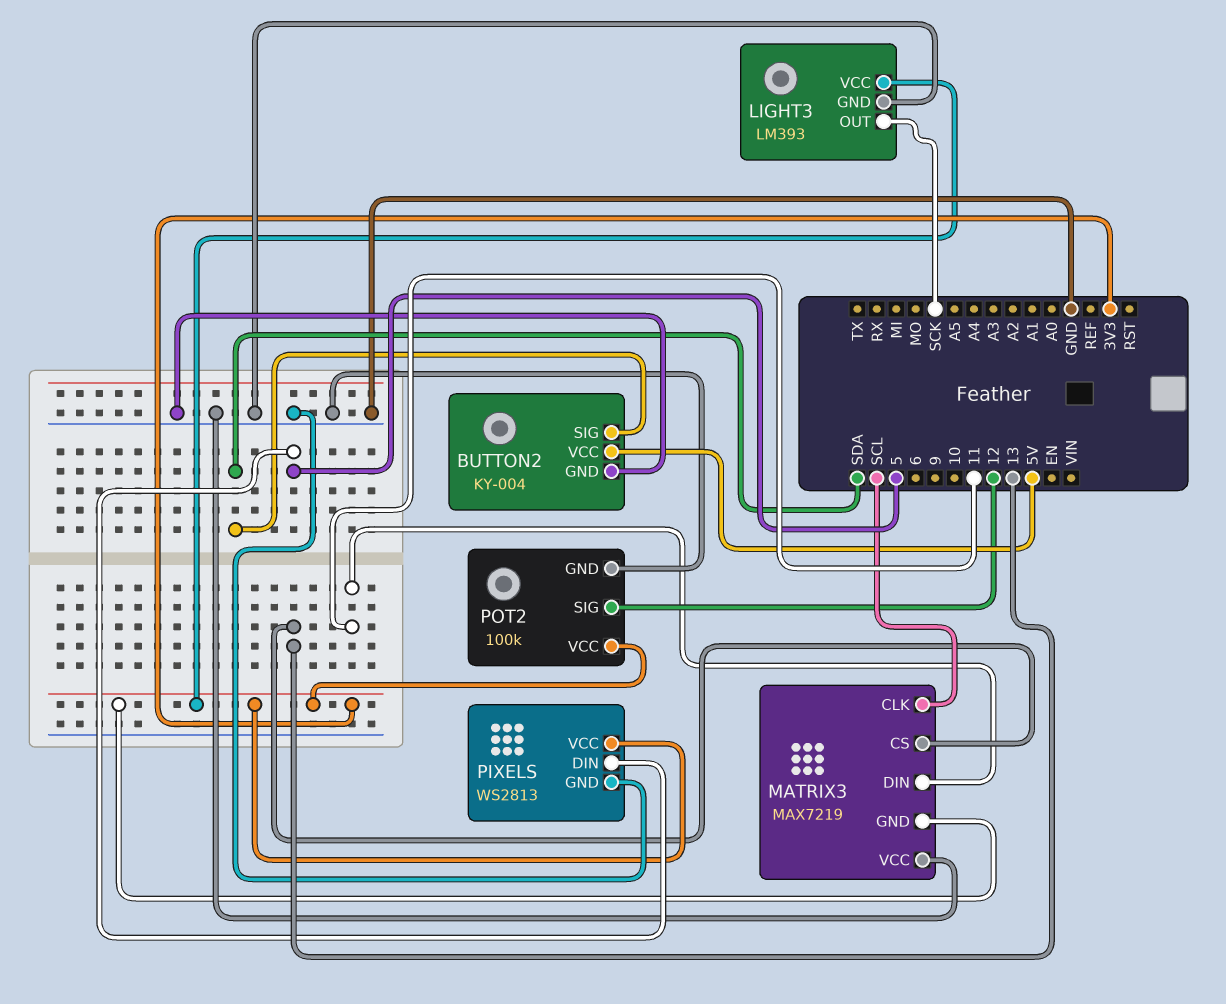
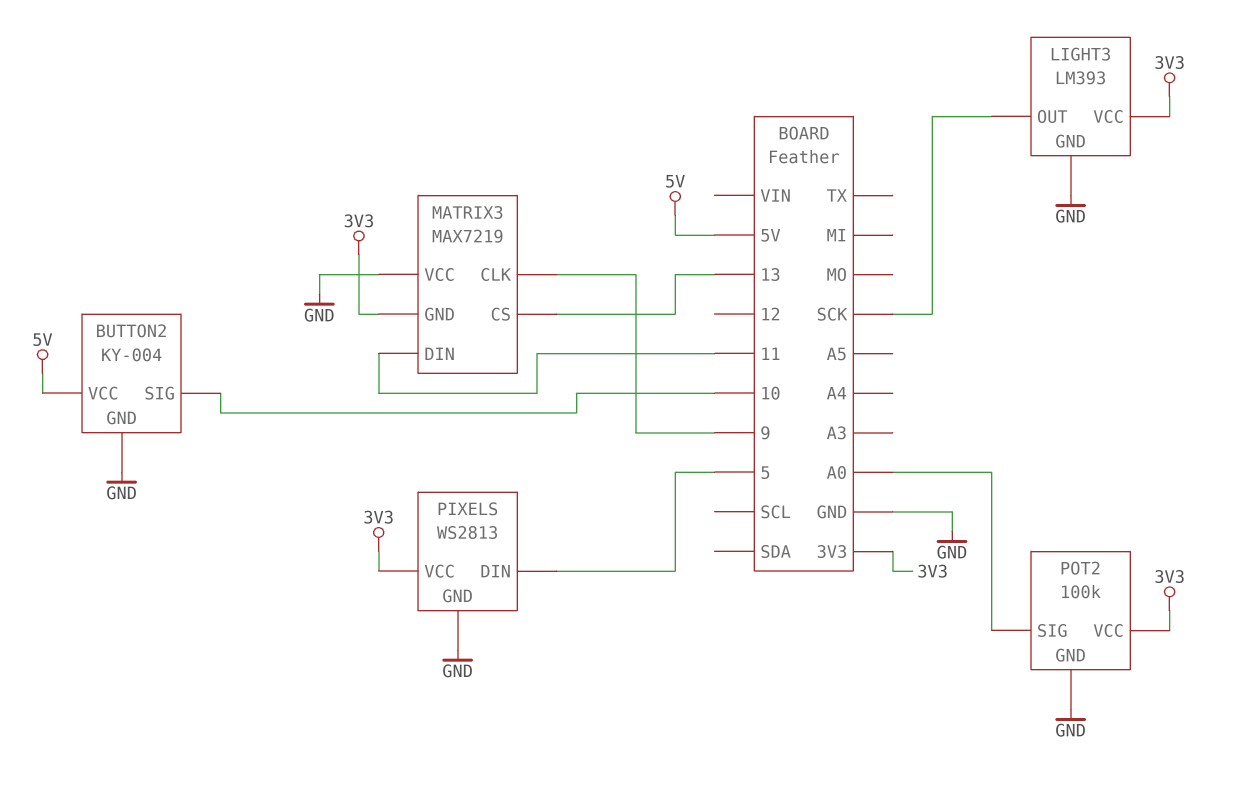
BUTTON2 pin SIG: SDA -> 10
MATRIX3 pin CLK: SCL -> 9
POT2 pin SIG: 12 -> A0

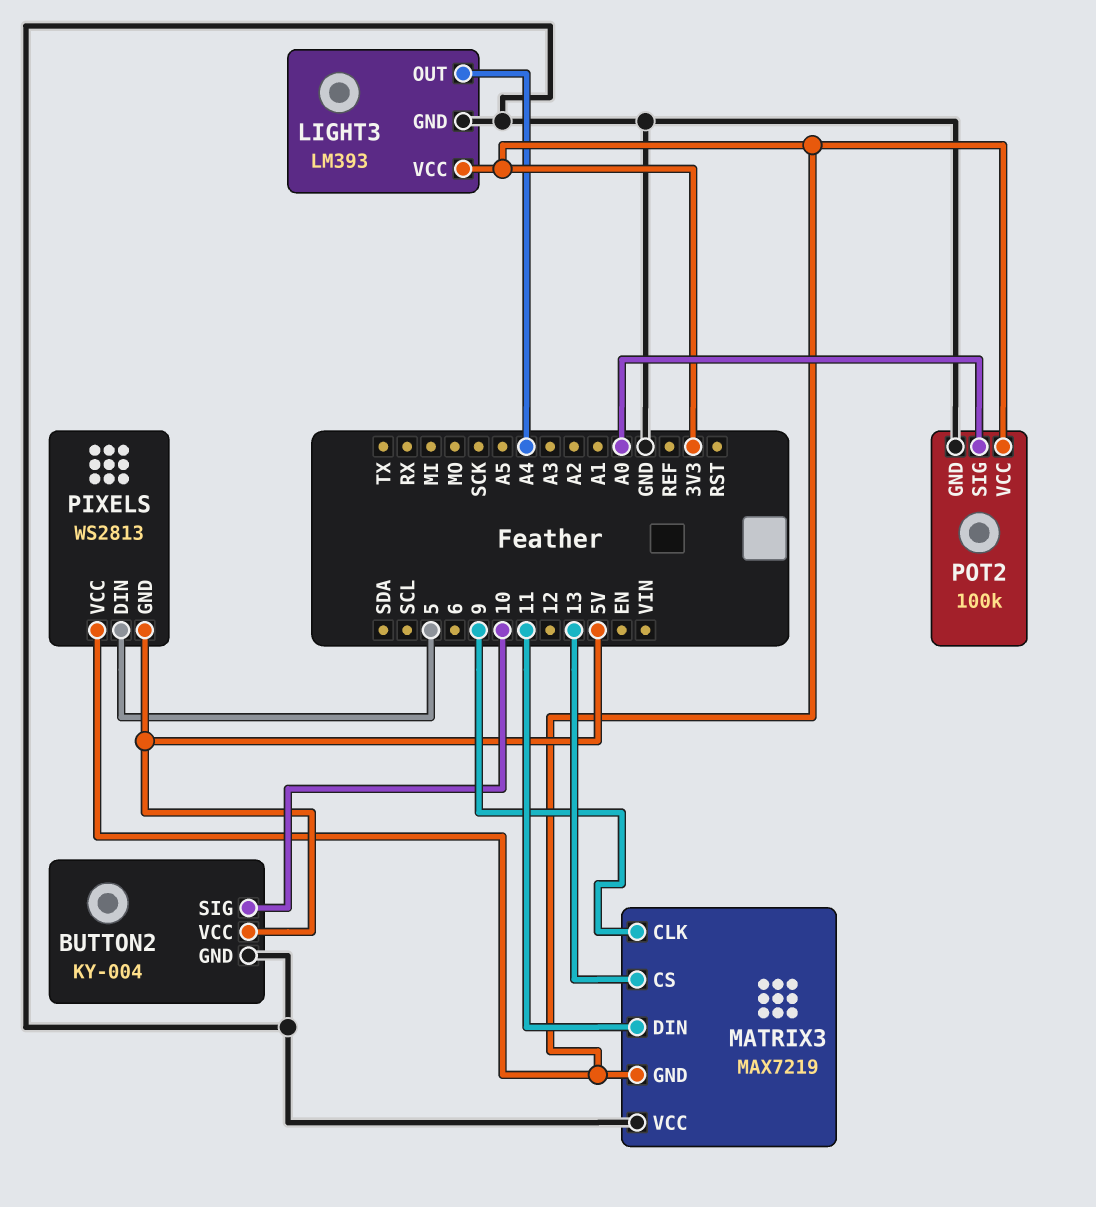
LIGHT3 pin OUT: SCK -> A4
PIXELS pin GND: GND -> 5V

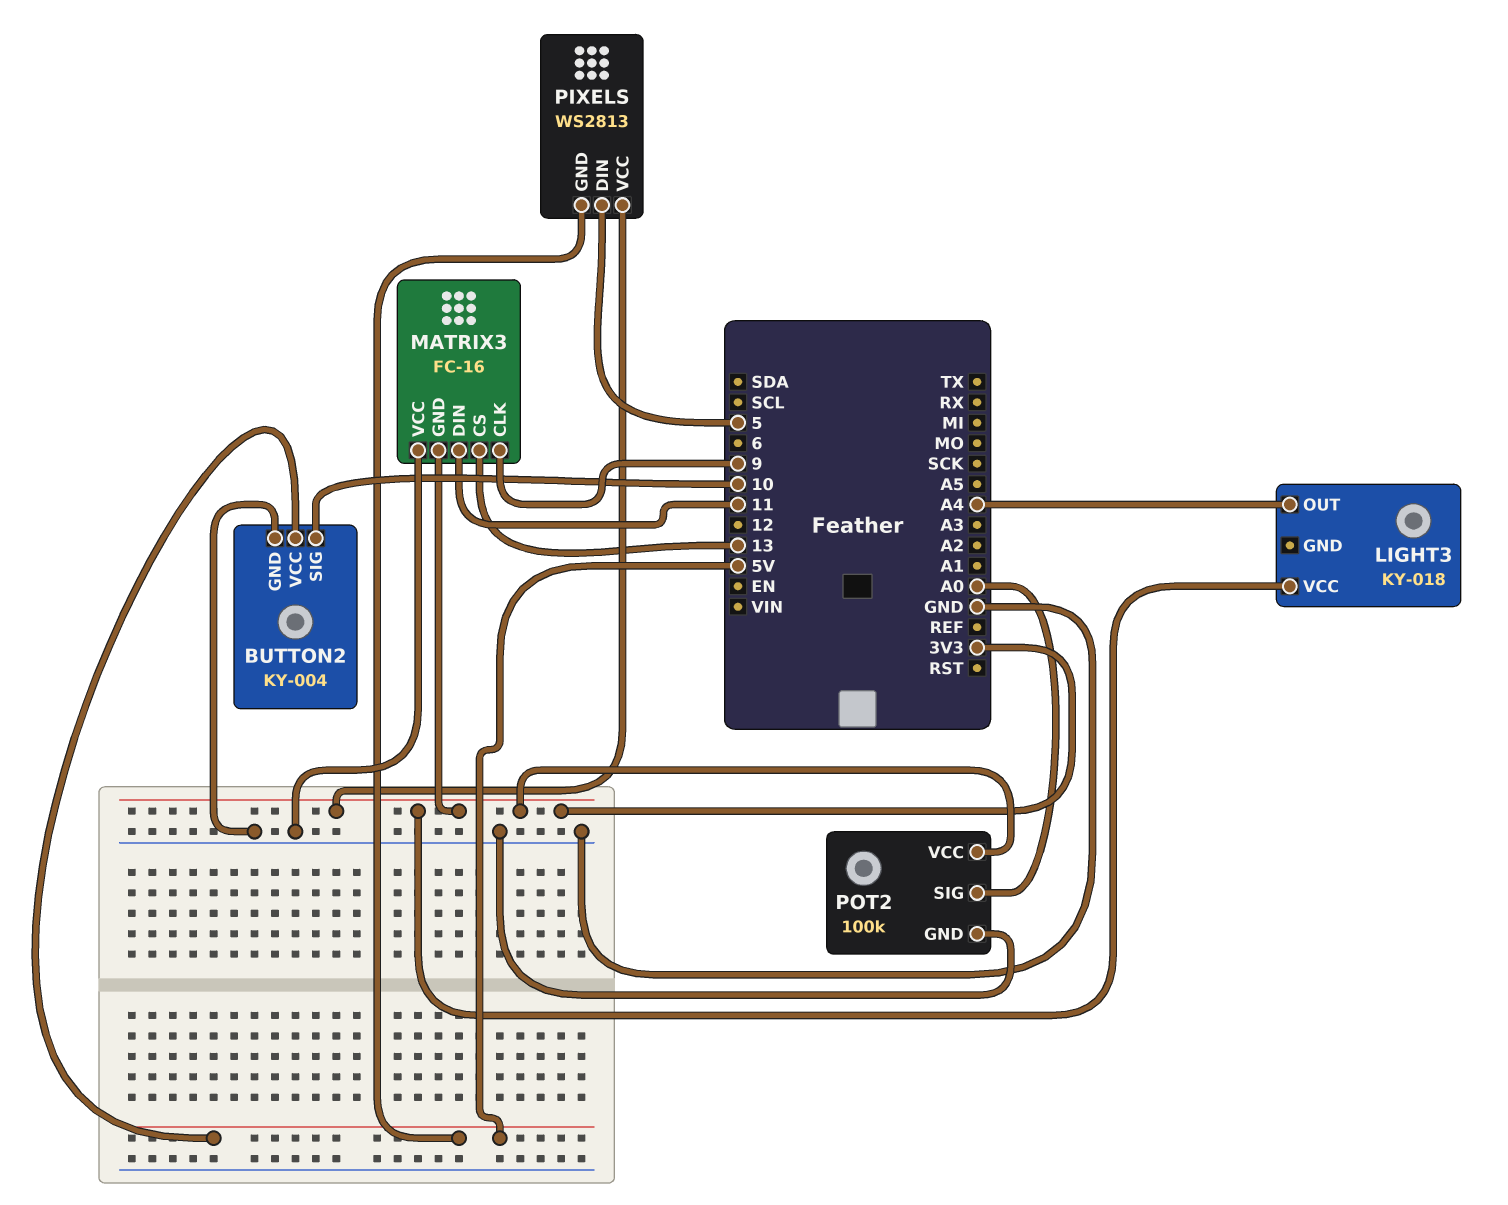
LIGHT3: LM393 -> KY-018
LIGHT3 pin GND: GND -> none
MATRIX3: MAX7219 -> FC-16

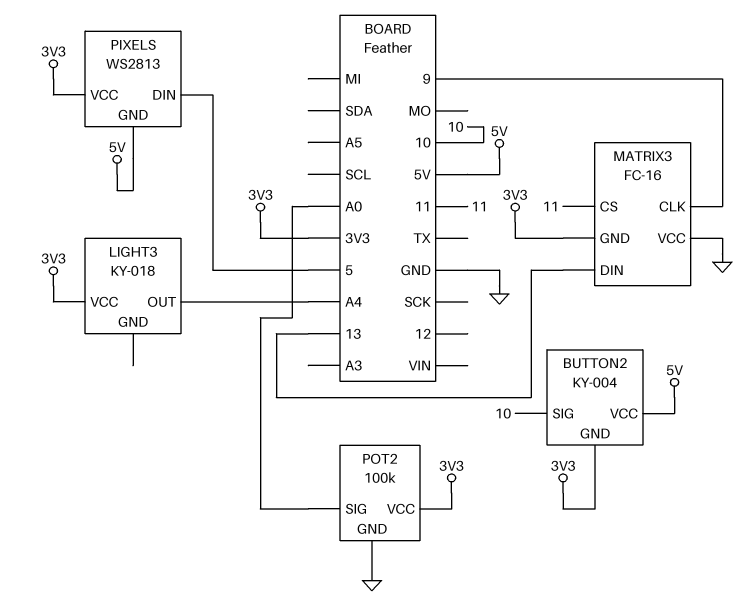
BUTTON2 pin GND: GND -> 3V3
MATRIX3 pin CS: 13 -> 11
MATRIX3 pin DIN: 11 -> 13

